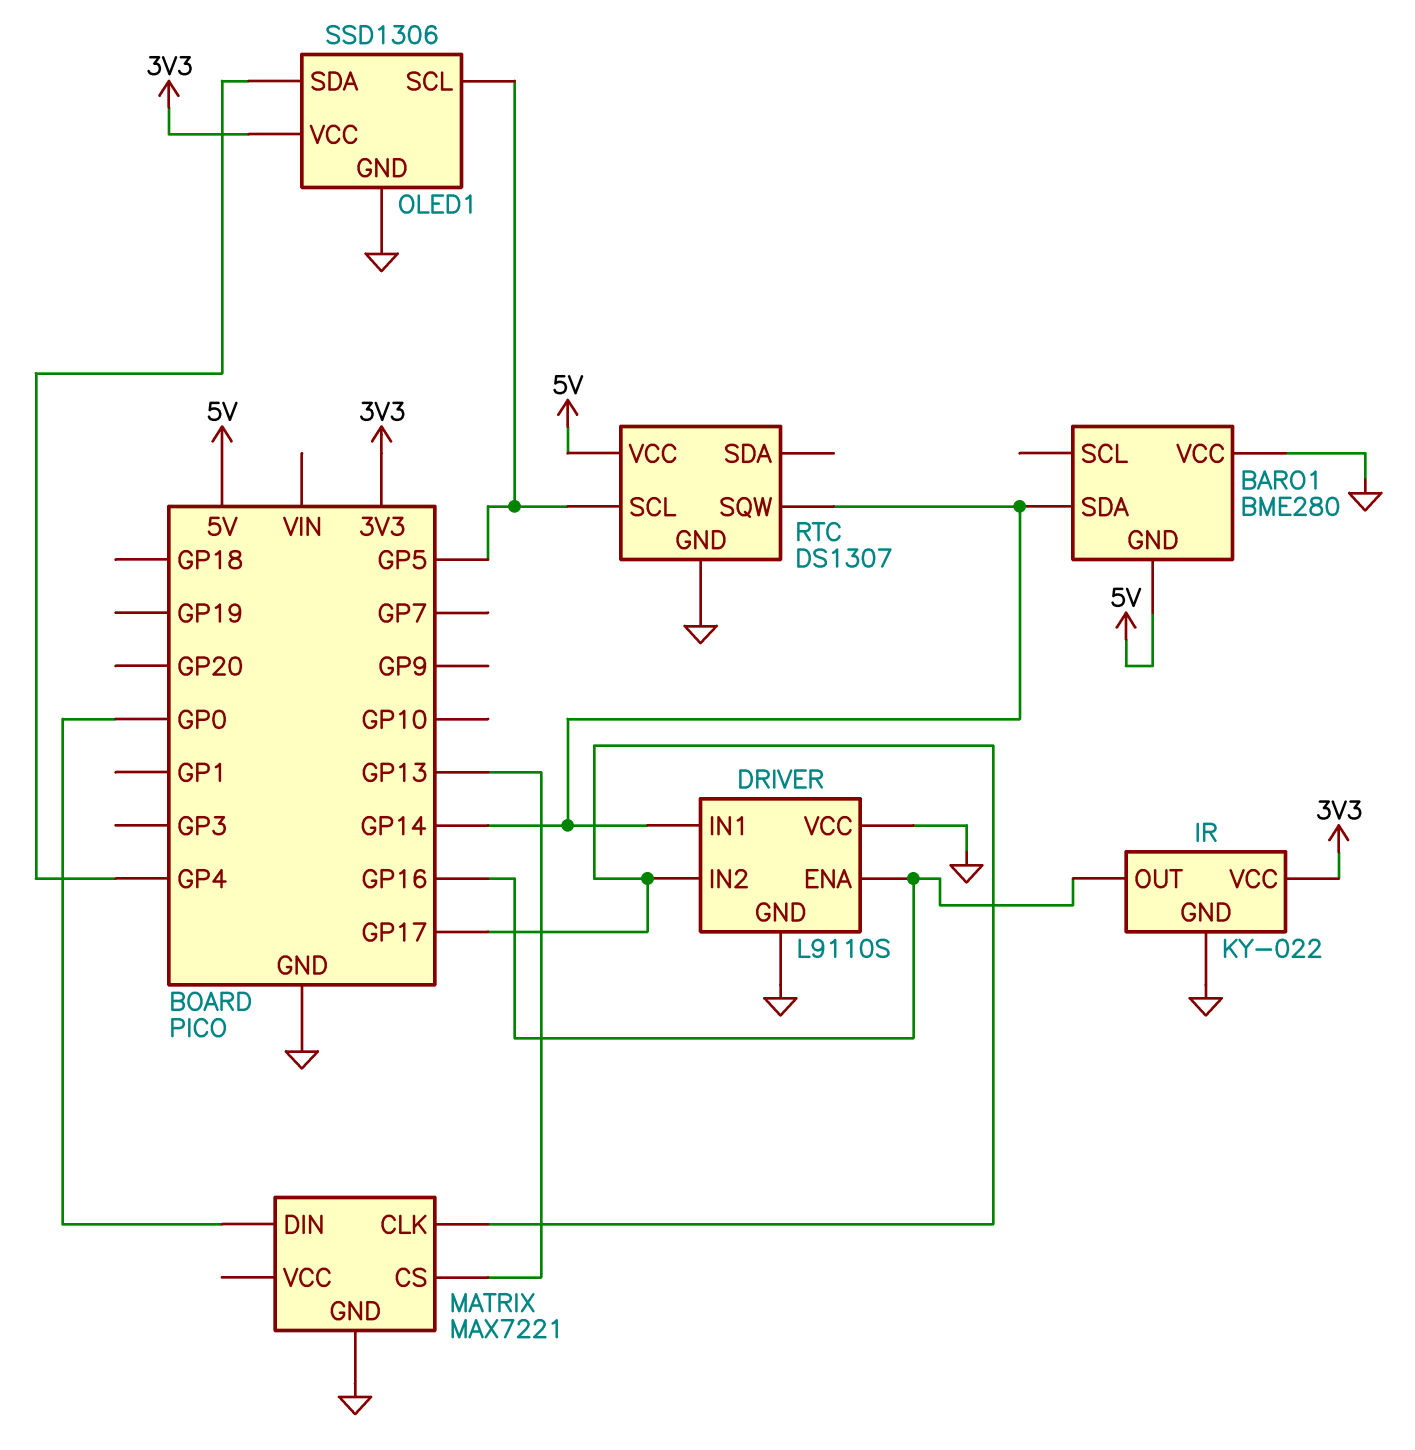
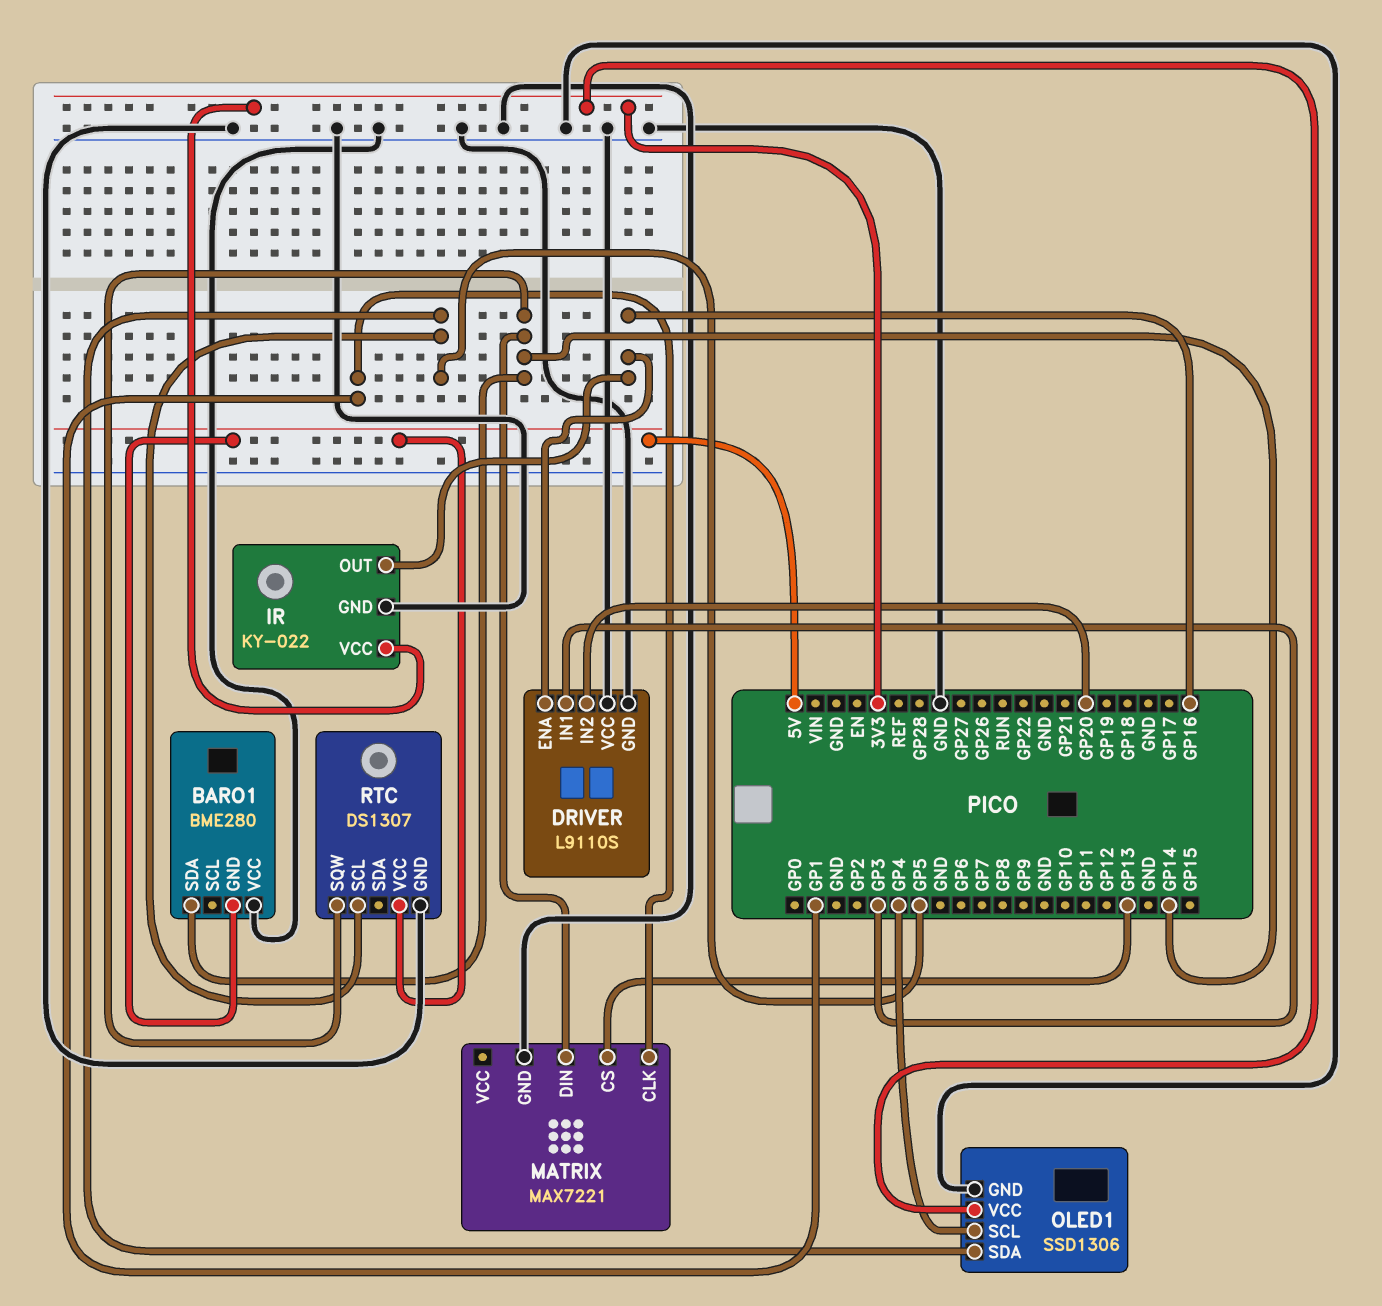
DRIVER pin IN1: GP14 -> GP3
DRIVER pin IN2: GP17 -> GP20
MATRIX pin CLK: GP17 -> GP1
MATRIX pin DIN: GP0 -> GP14
OLED1 pin SCL: GP5 -> GP4
OLED1 pin SDA: GP4 -> GP5

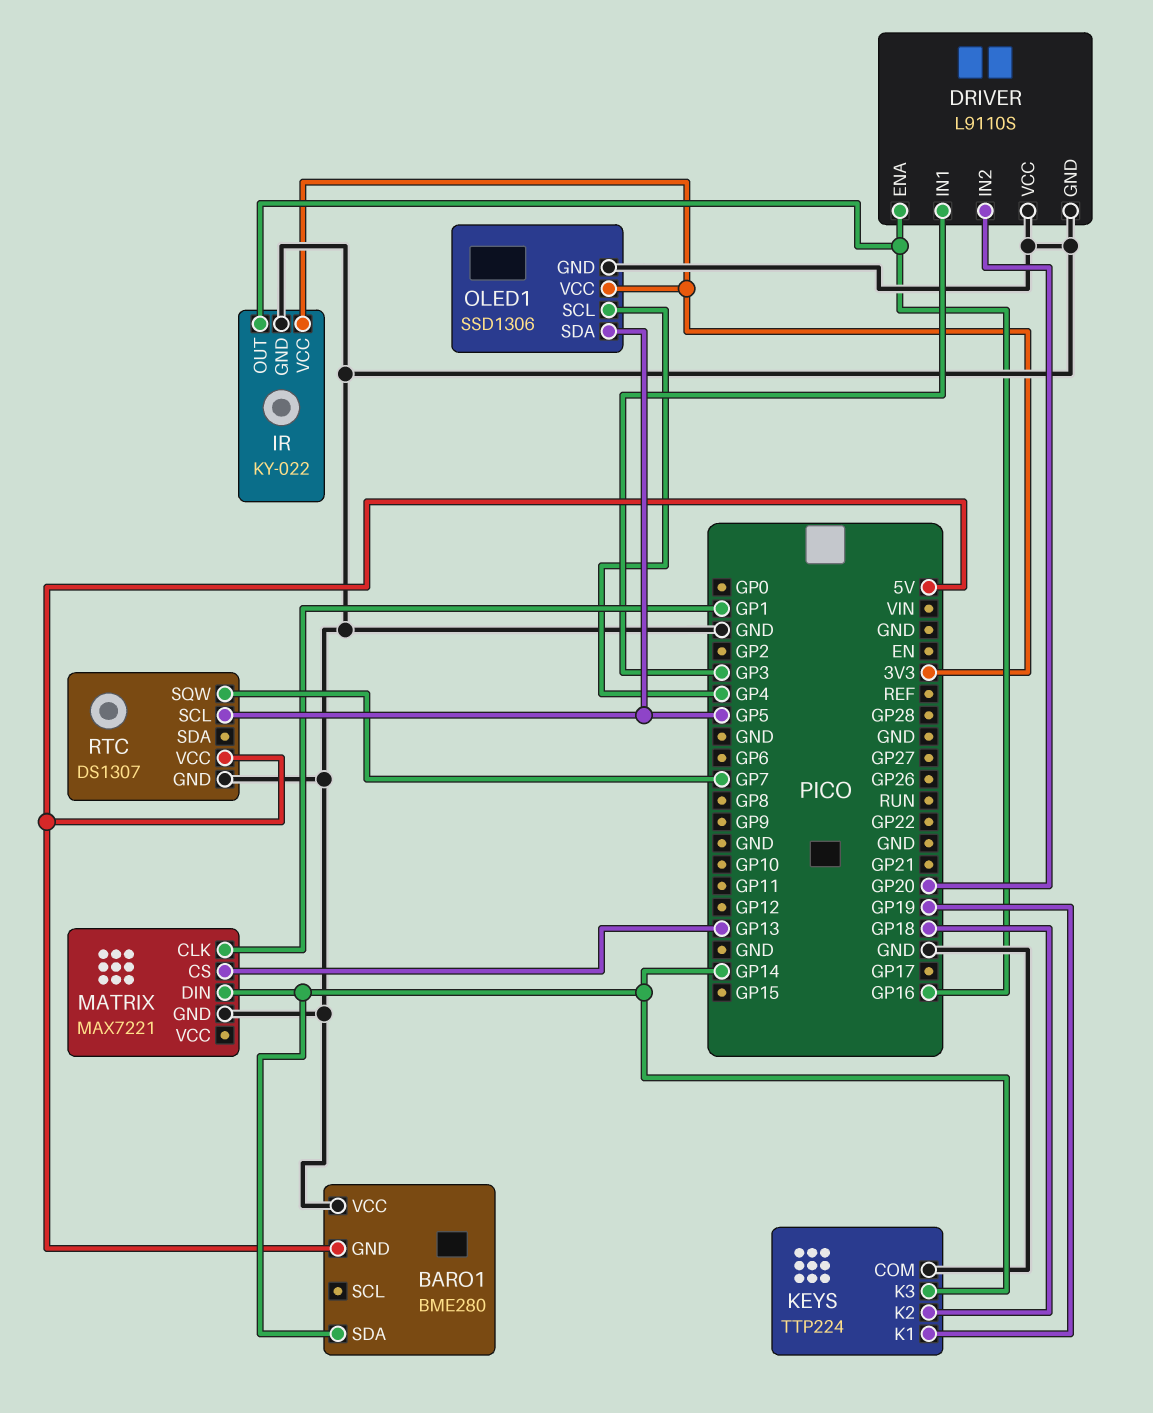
KEYS: none -> TTP224
KEYS pin COM: none -> GND
KEYS pin K1: none -> GP19
KEYS pin K2: none -> GP18
KEYS pin K3: none -> GP14
RTC pin SQW: GP14 -> GP7

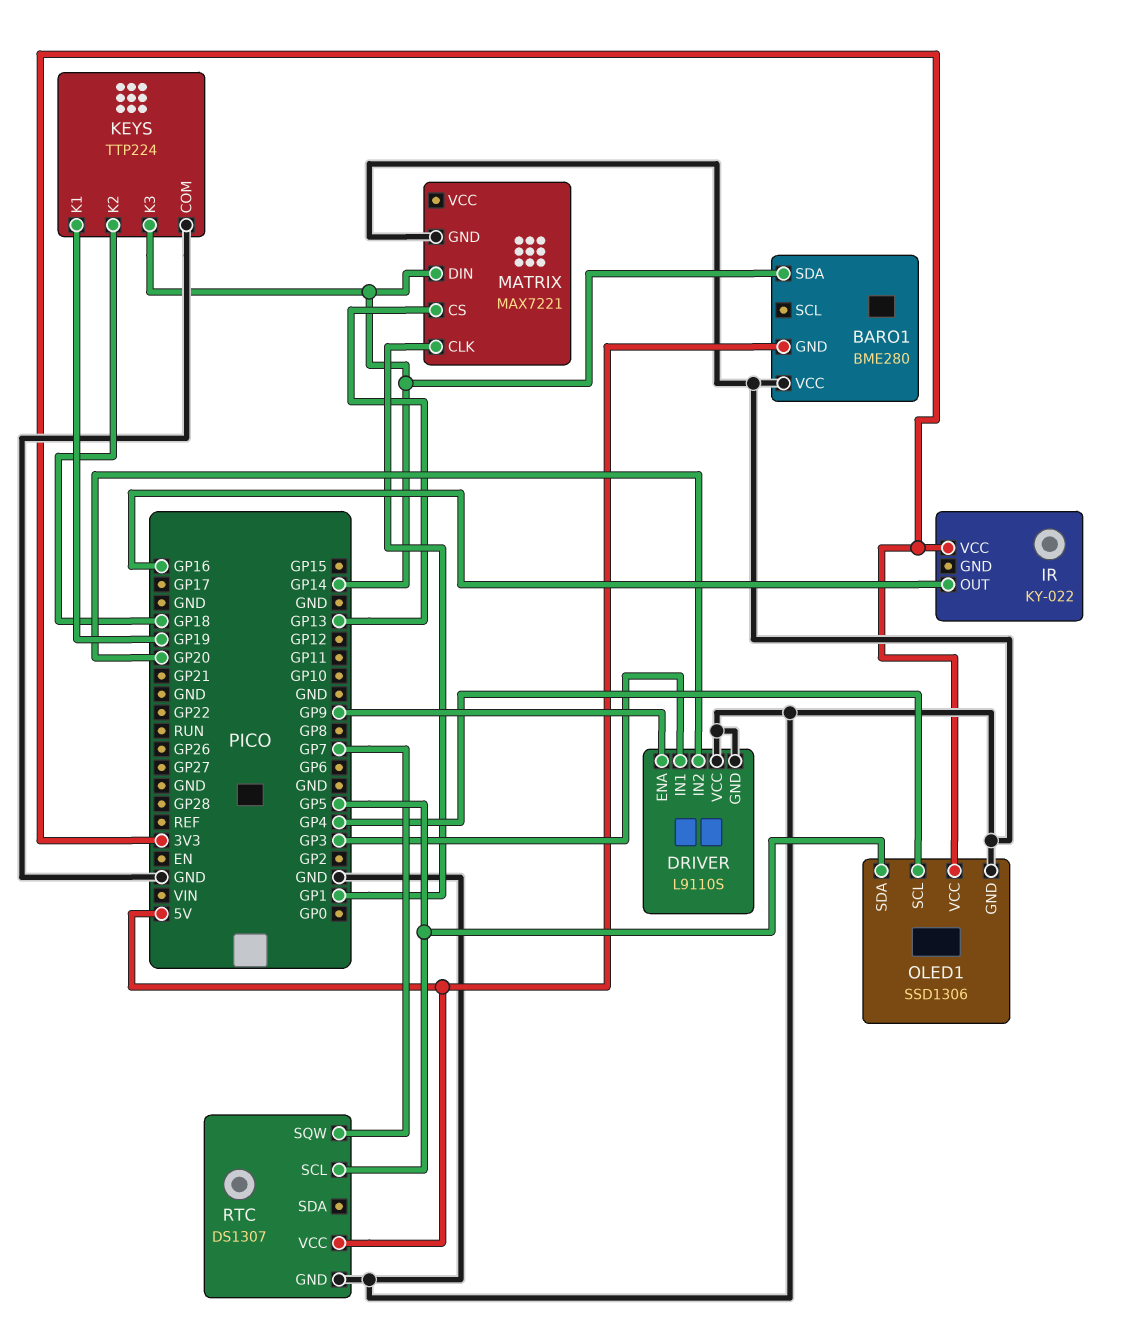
DRIVER pin ENA: GP16 -> GP9
IR pin GND: GND -> none

